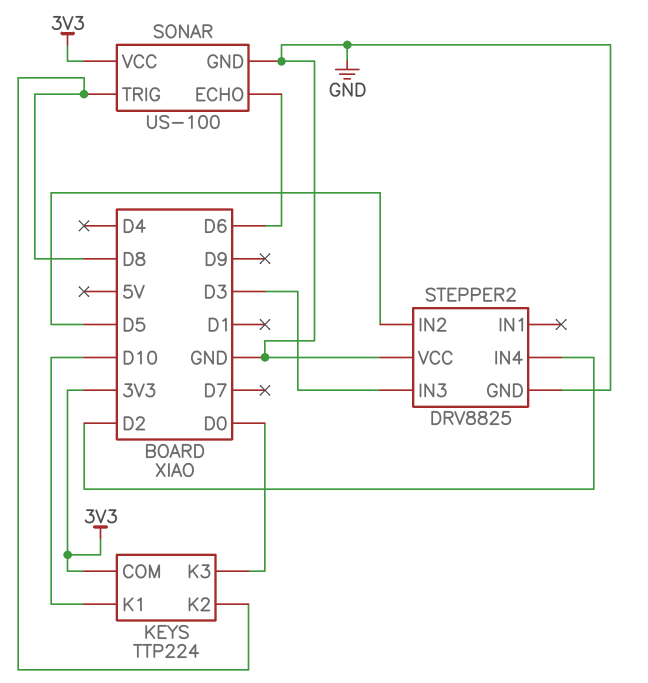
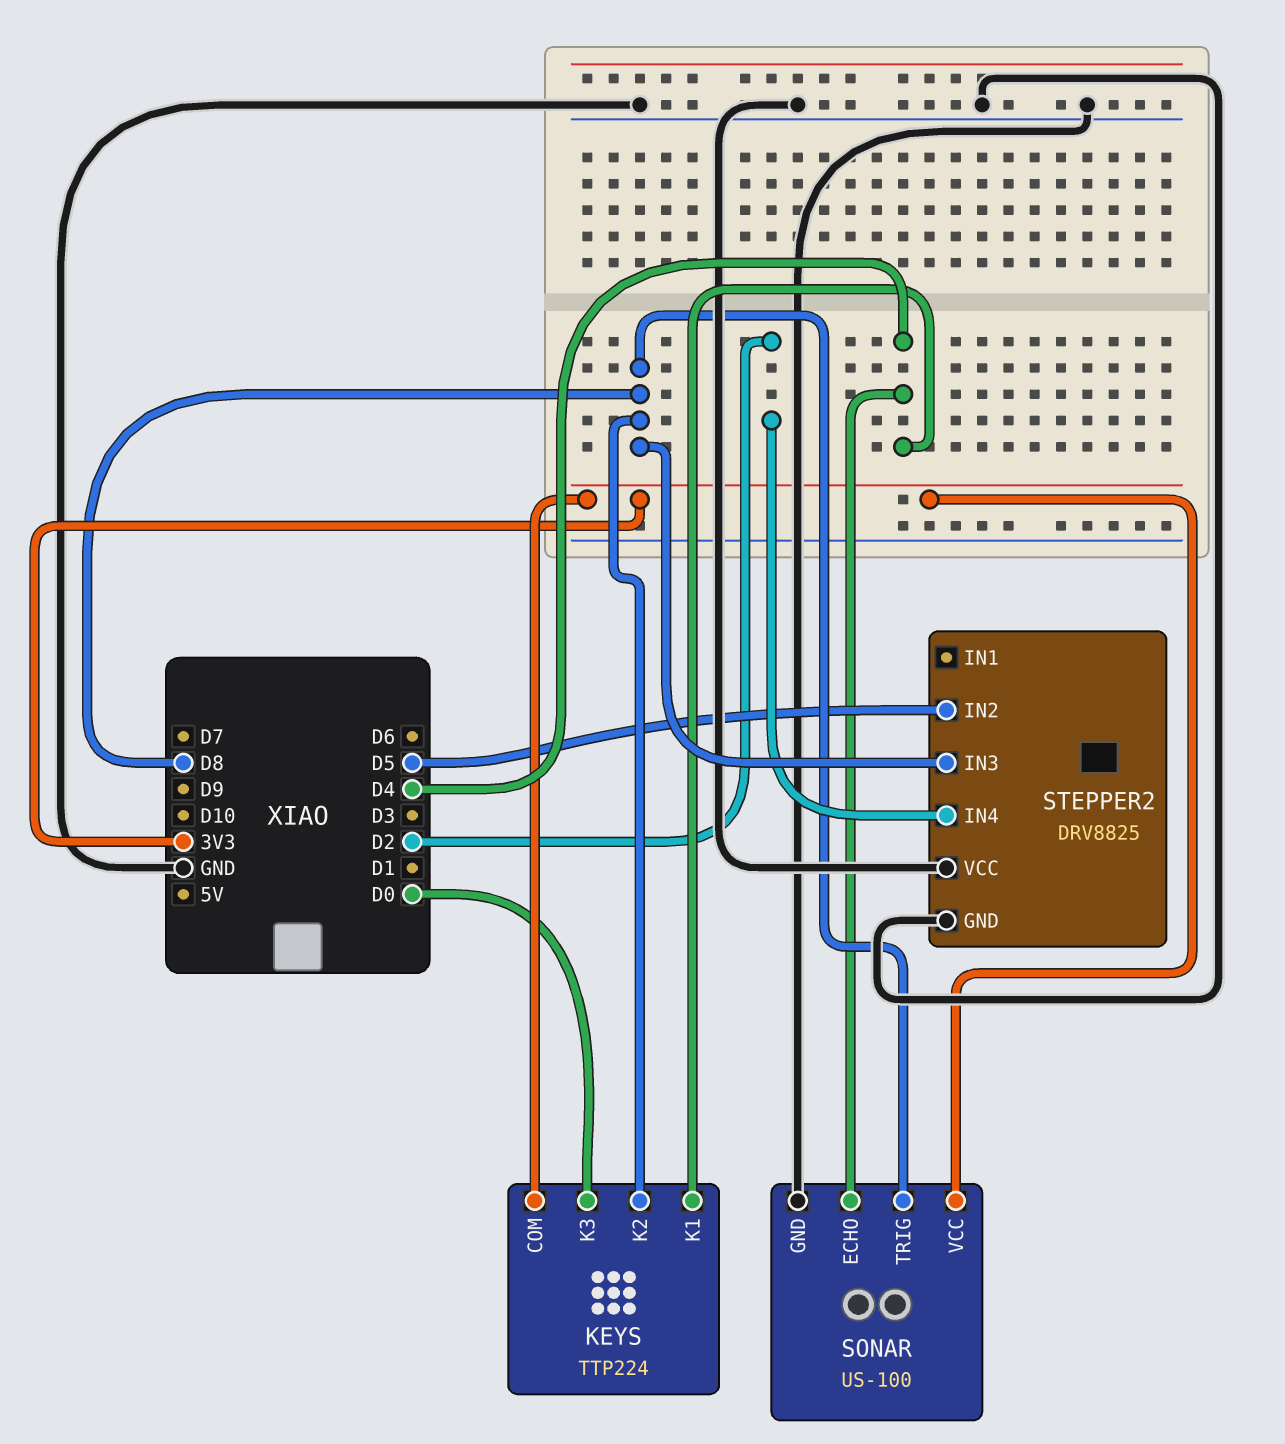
KEYS pin K1: D10 -> D4
SONAR pin ECHO: D6 -> D4
STEPPER2 pin IN3: D3 -> D8

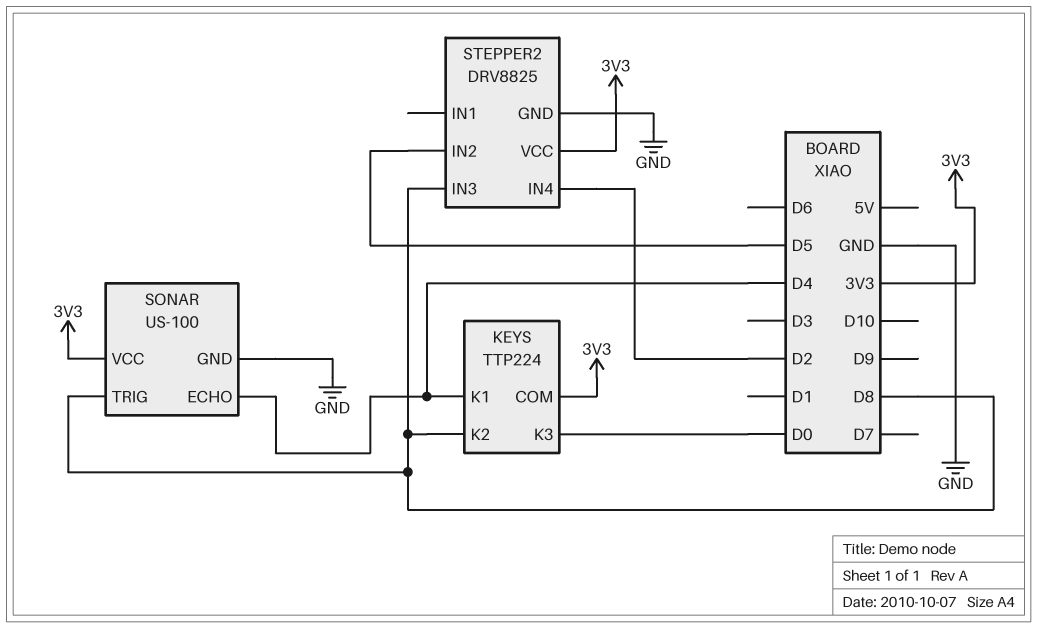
STEPPER2 pin VCC: GND -> 3V3

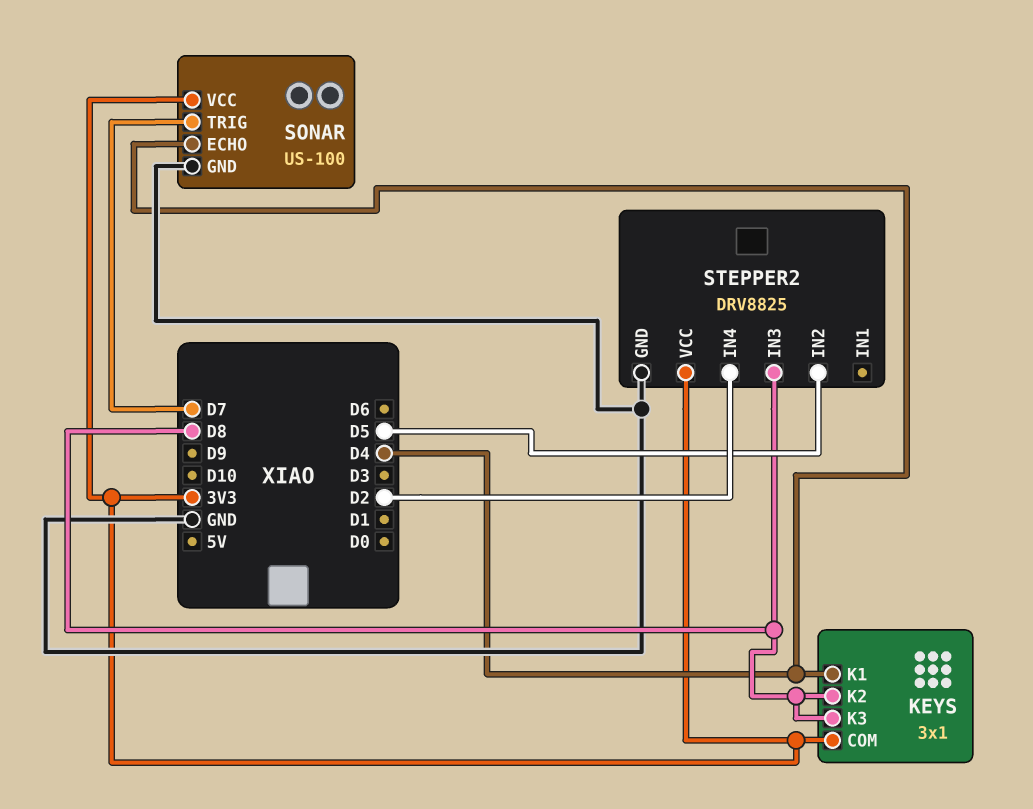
KEYS: TTP224 -> 3x1
KEYS pin K3: D0 -> D8
SONAR pin TRIG: D8 -> D7

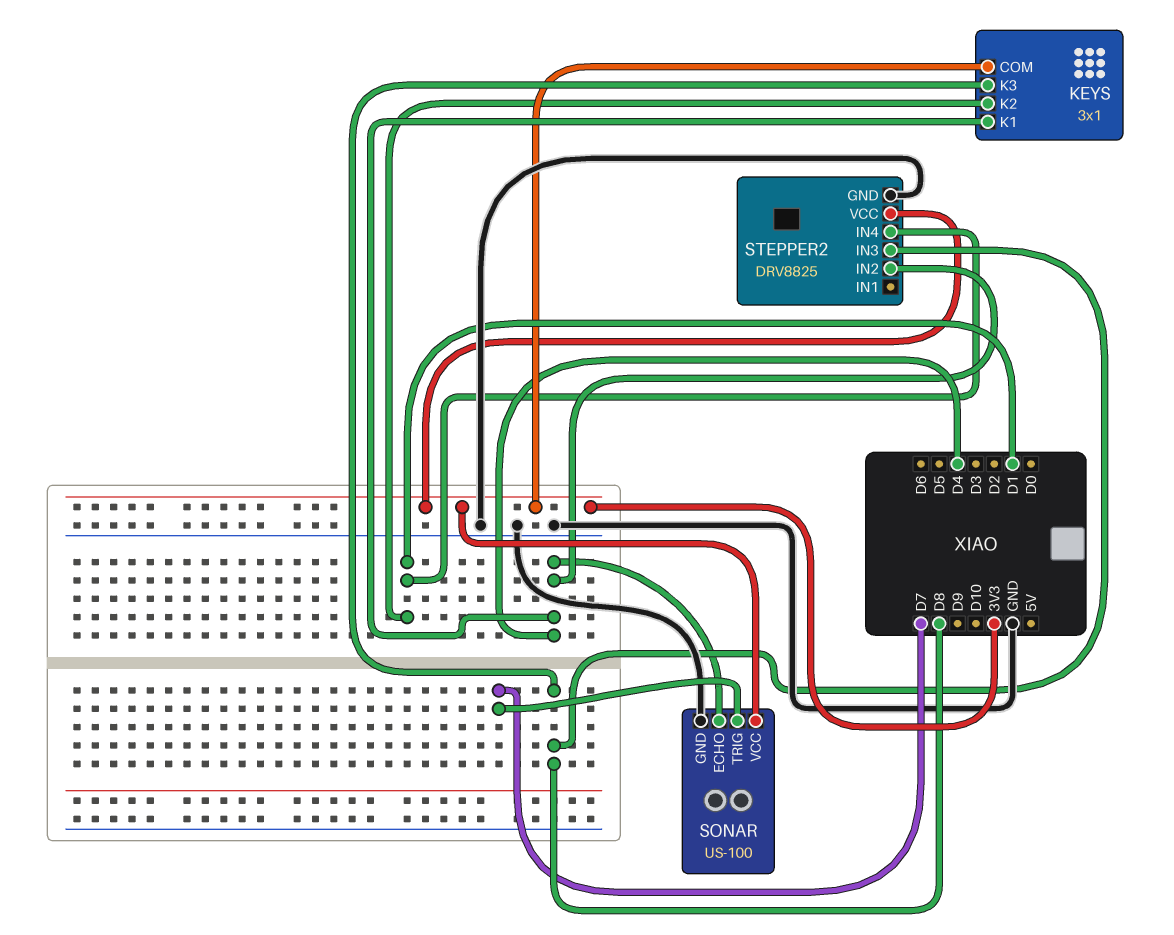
KEYS pin K2: D8 -> D1
STEPPER2 pin IN2: D5 -> D4
STEPPER2 pin IN4: D2 -> D1

